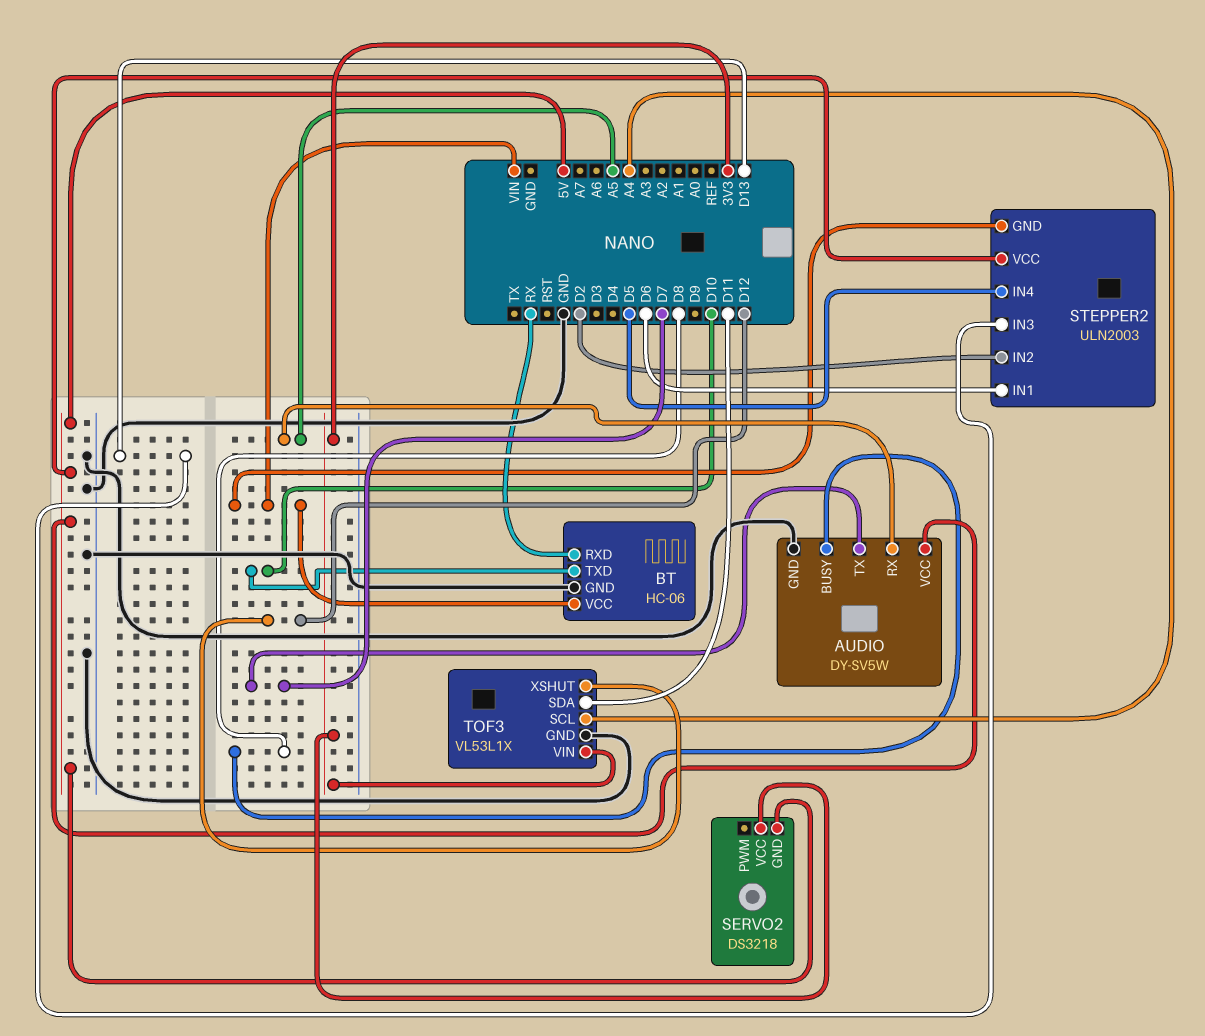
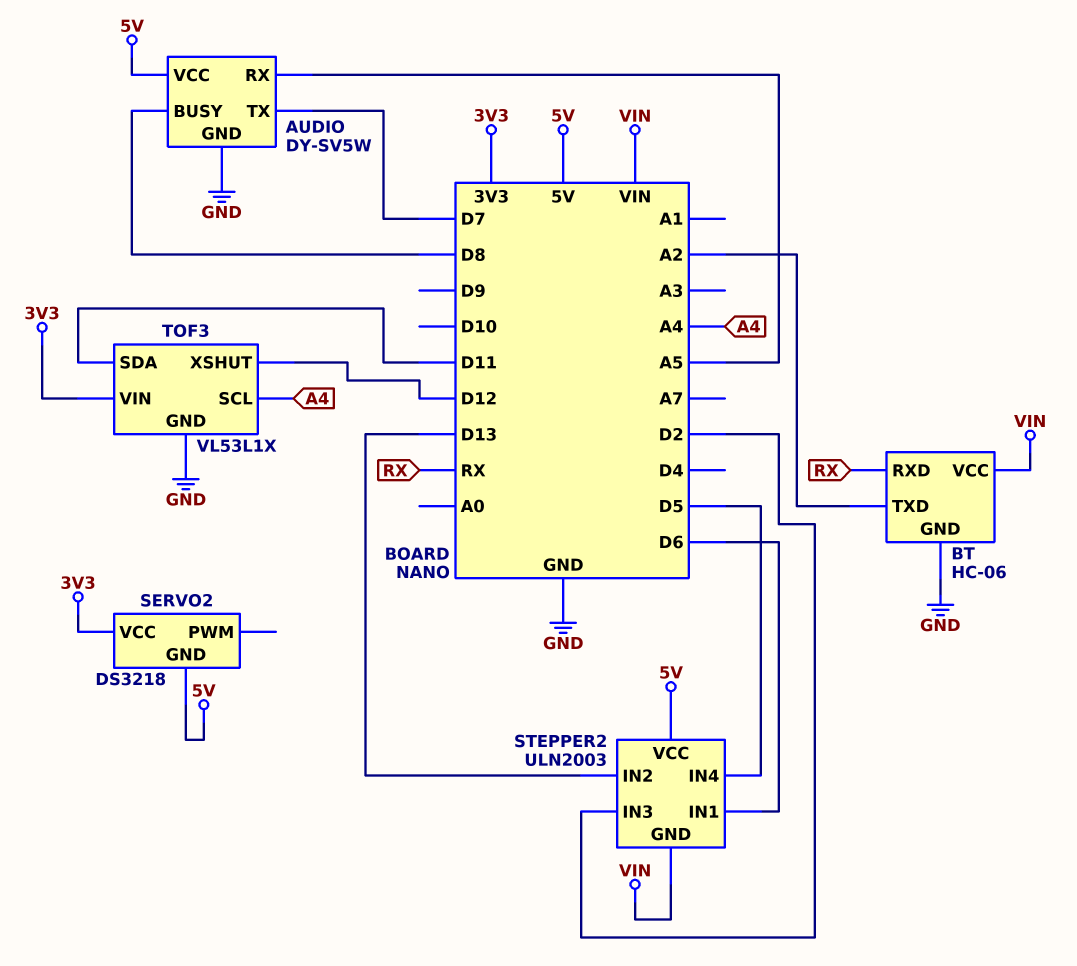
BT pin TXD: D10 -> A2
STEPPER2 pin IN2: D2 -> D13
STEPPER2 pin IN3: D13 -> D2

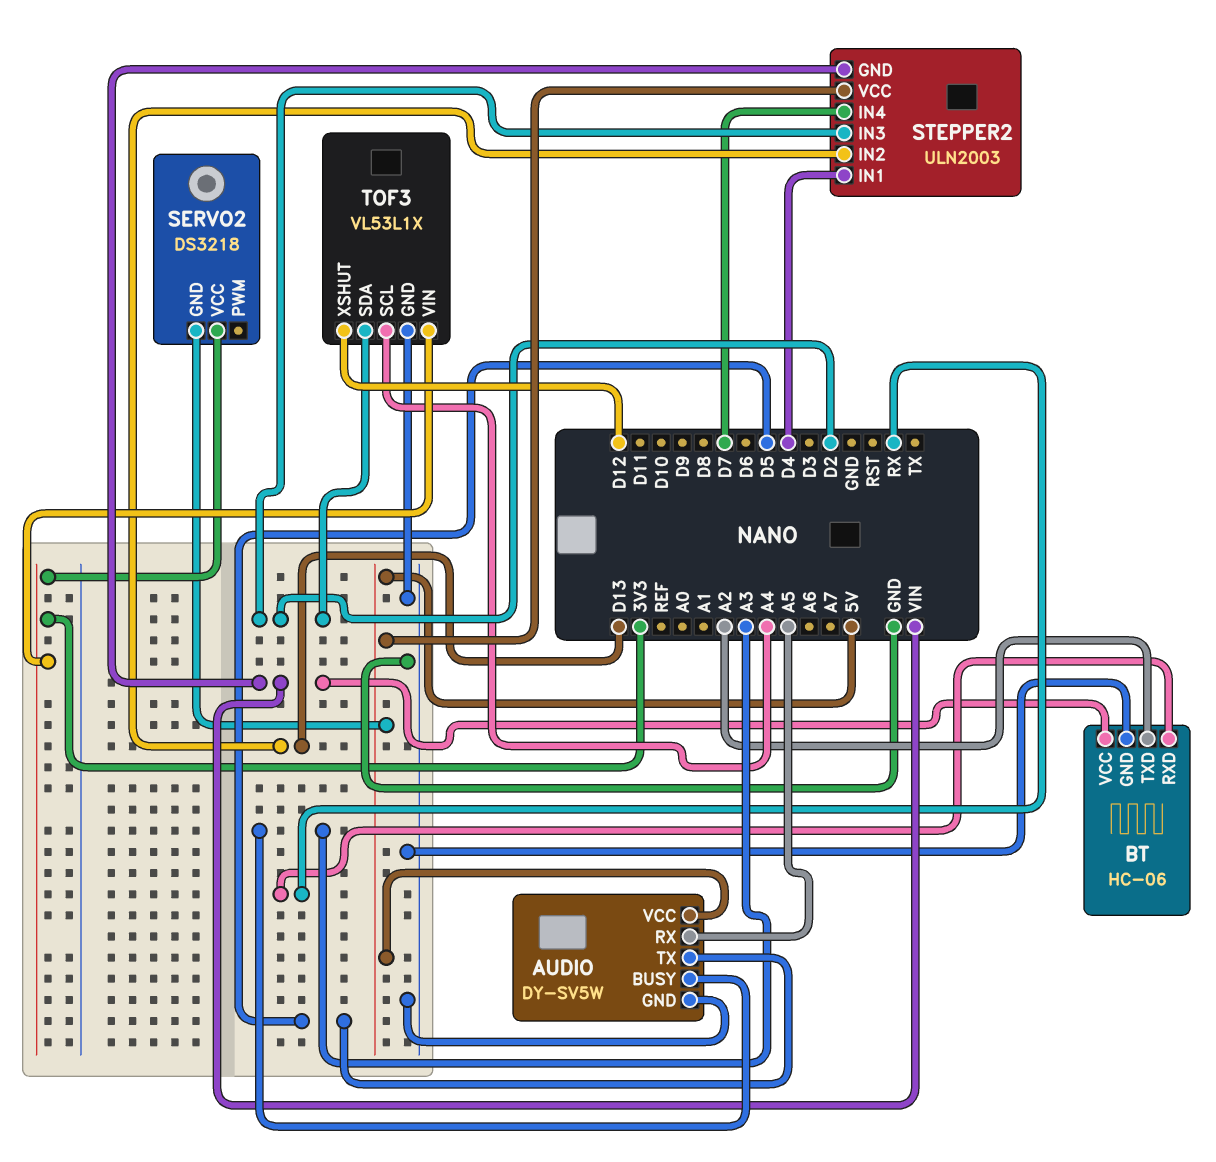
AUDIO pin BUSY: D8 -> A3
AUDIO pin TX: D7 -> D5
STEPPER2 pin IN1: D6 -> D4
STEPPER2 pin IN4: D5 -> D7
TOF3 pin SDA: D11 -> D2

